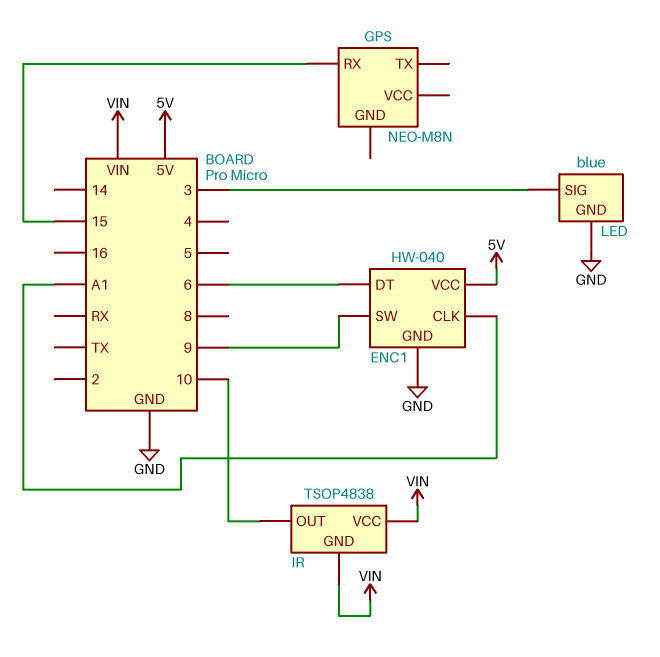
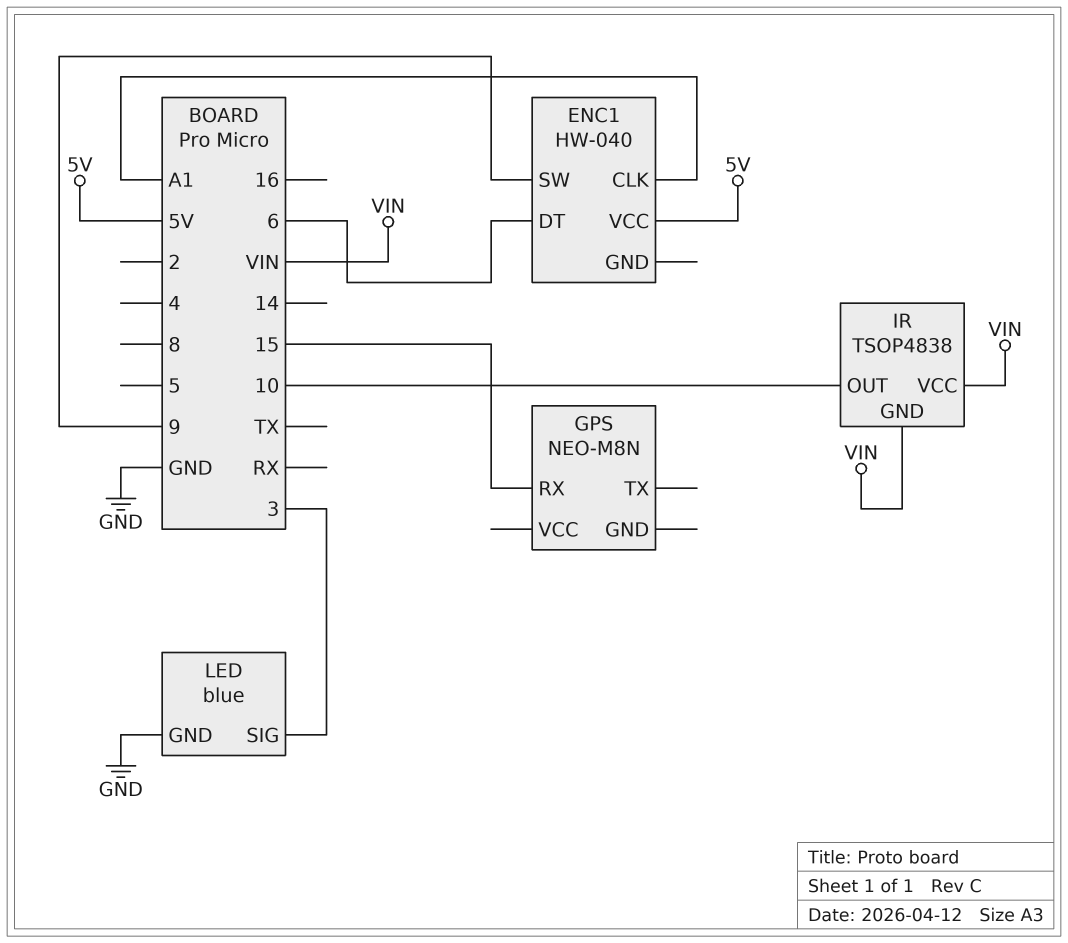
ENC1 pin GND: GND -> none

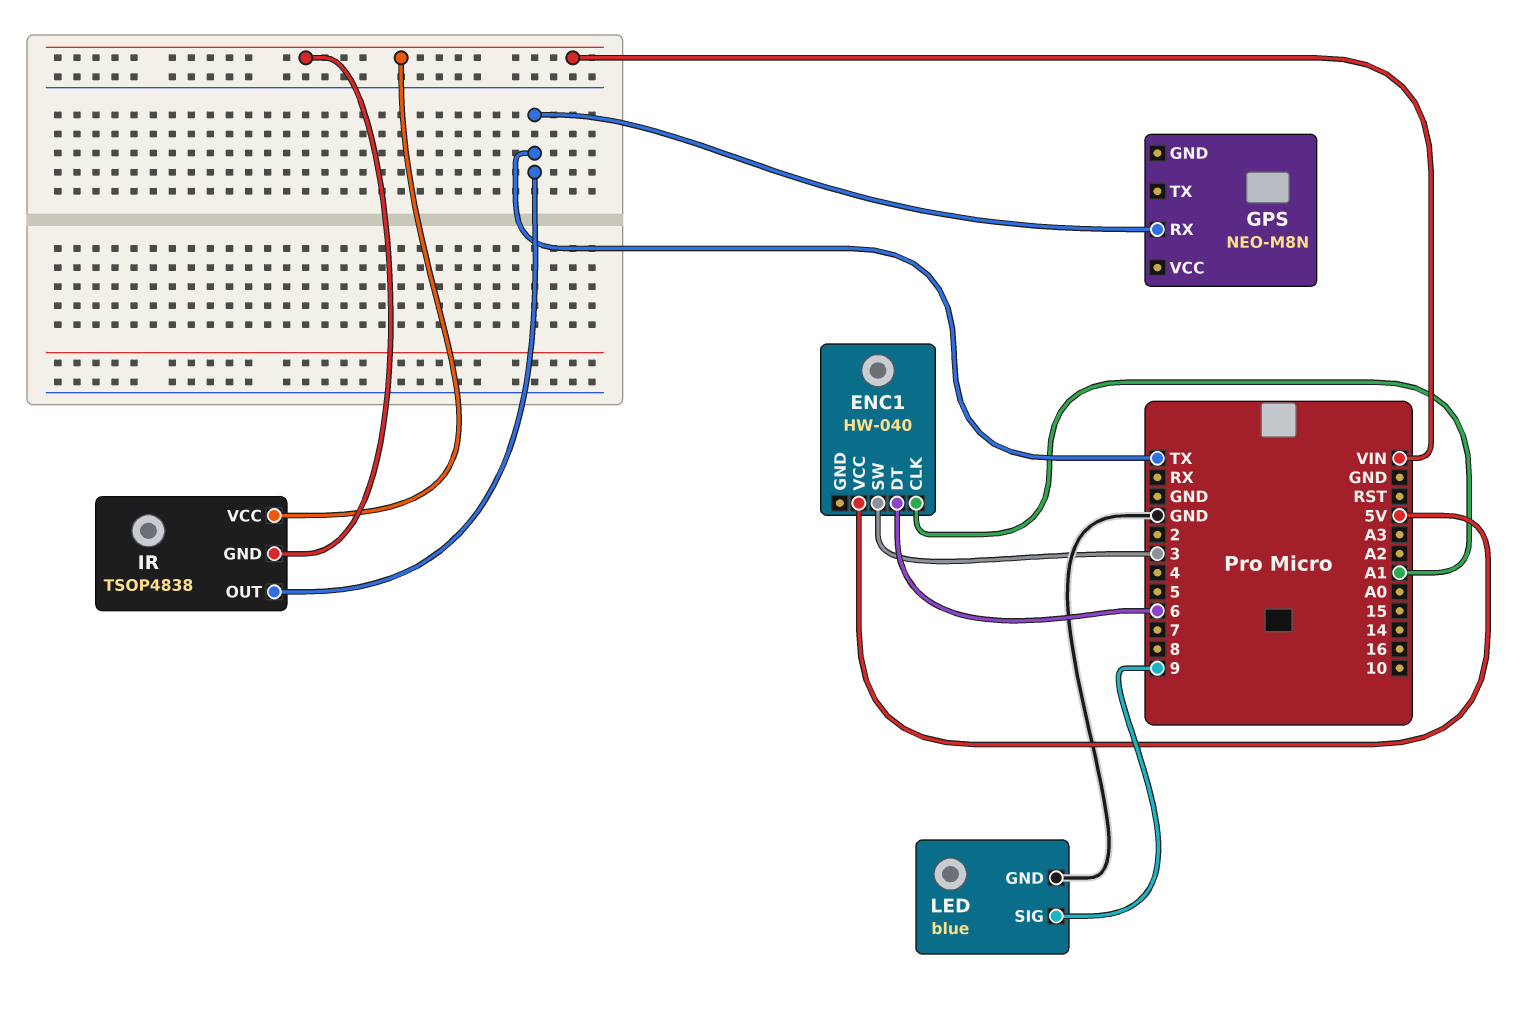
ENC1 pin SW: 9 -> 3
GPS pin RX: 15 -> TX
IR pin OUT: 10 -> TX
LED pin SIG: 3 -> 9

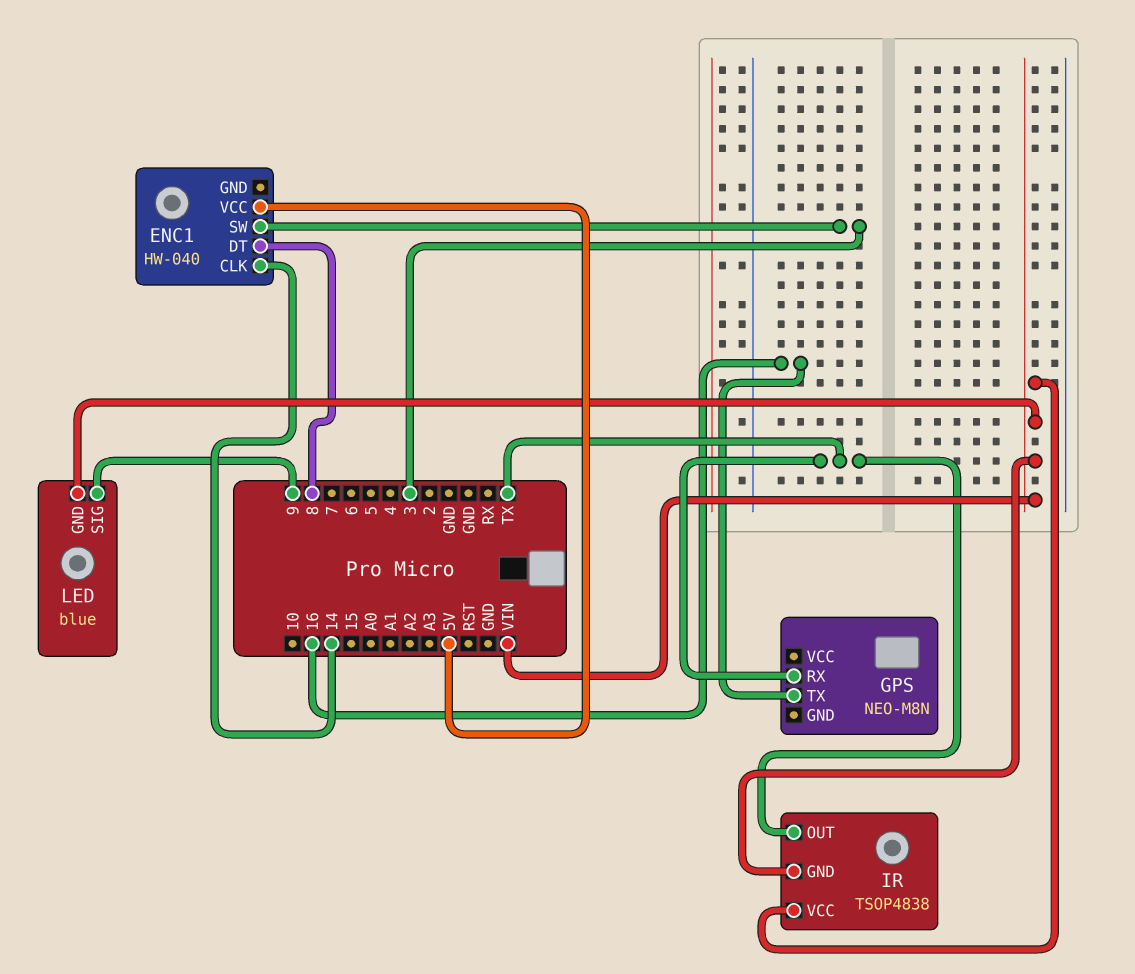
ENC1 pin CLK: A1 -> 14
ENC1 pin DT: 6 -> 8
GPS pin TX: none -> 16
LED pin GND: GND -> VIN

